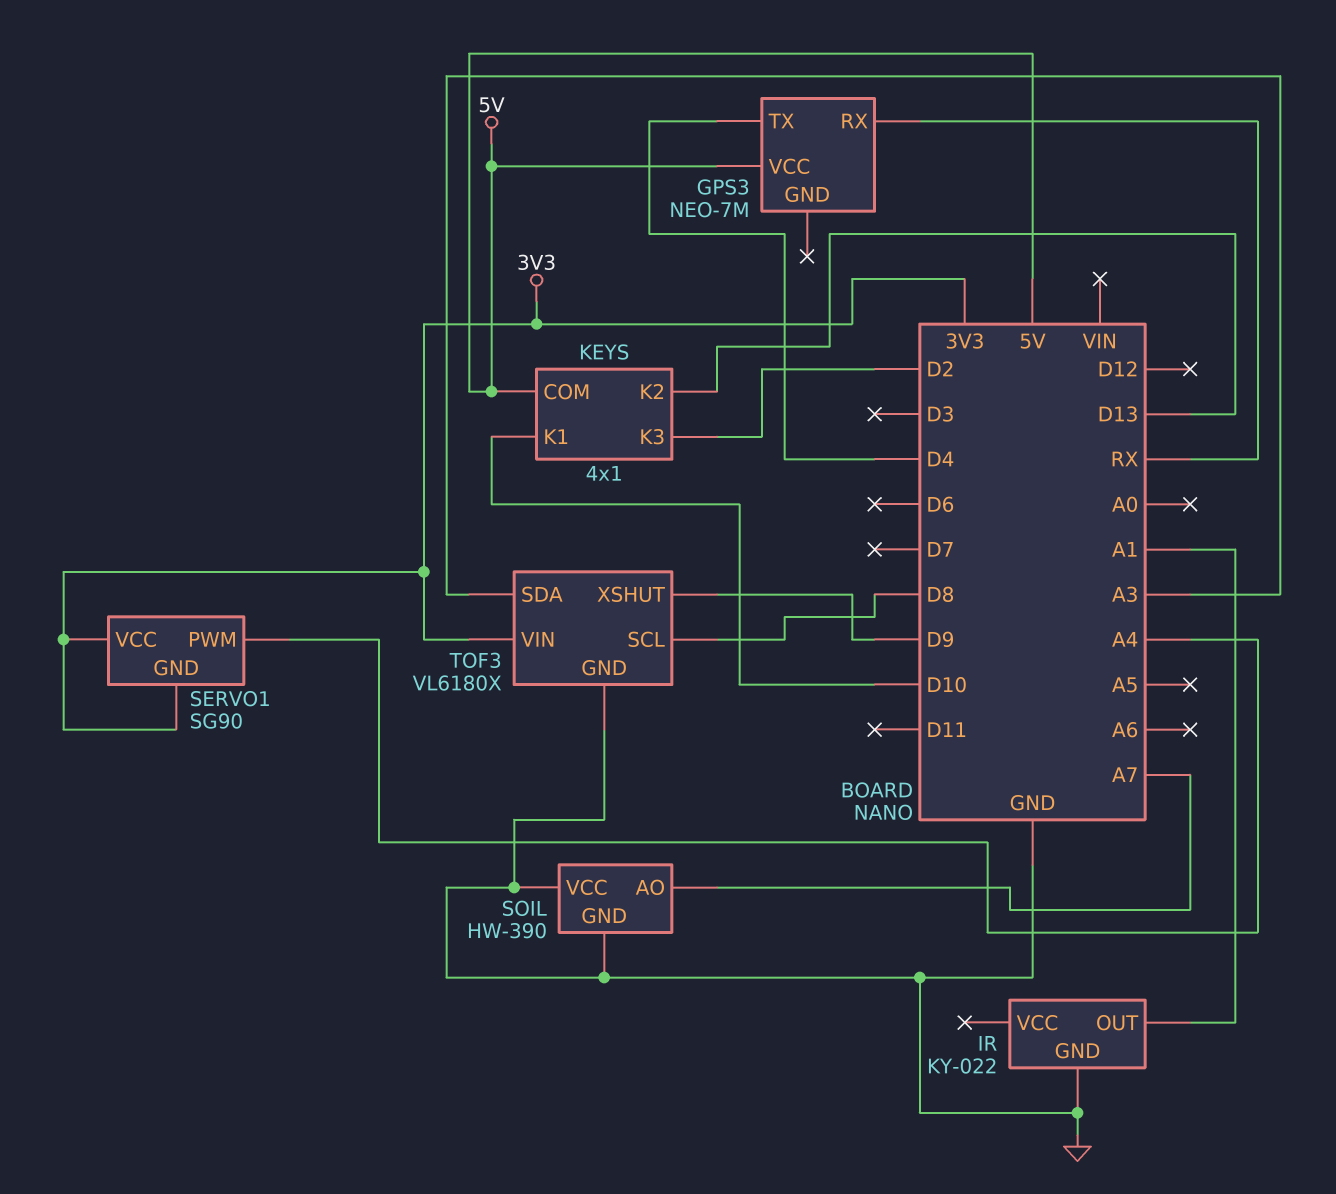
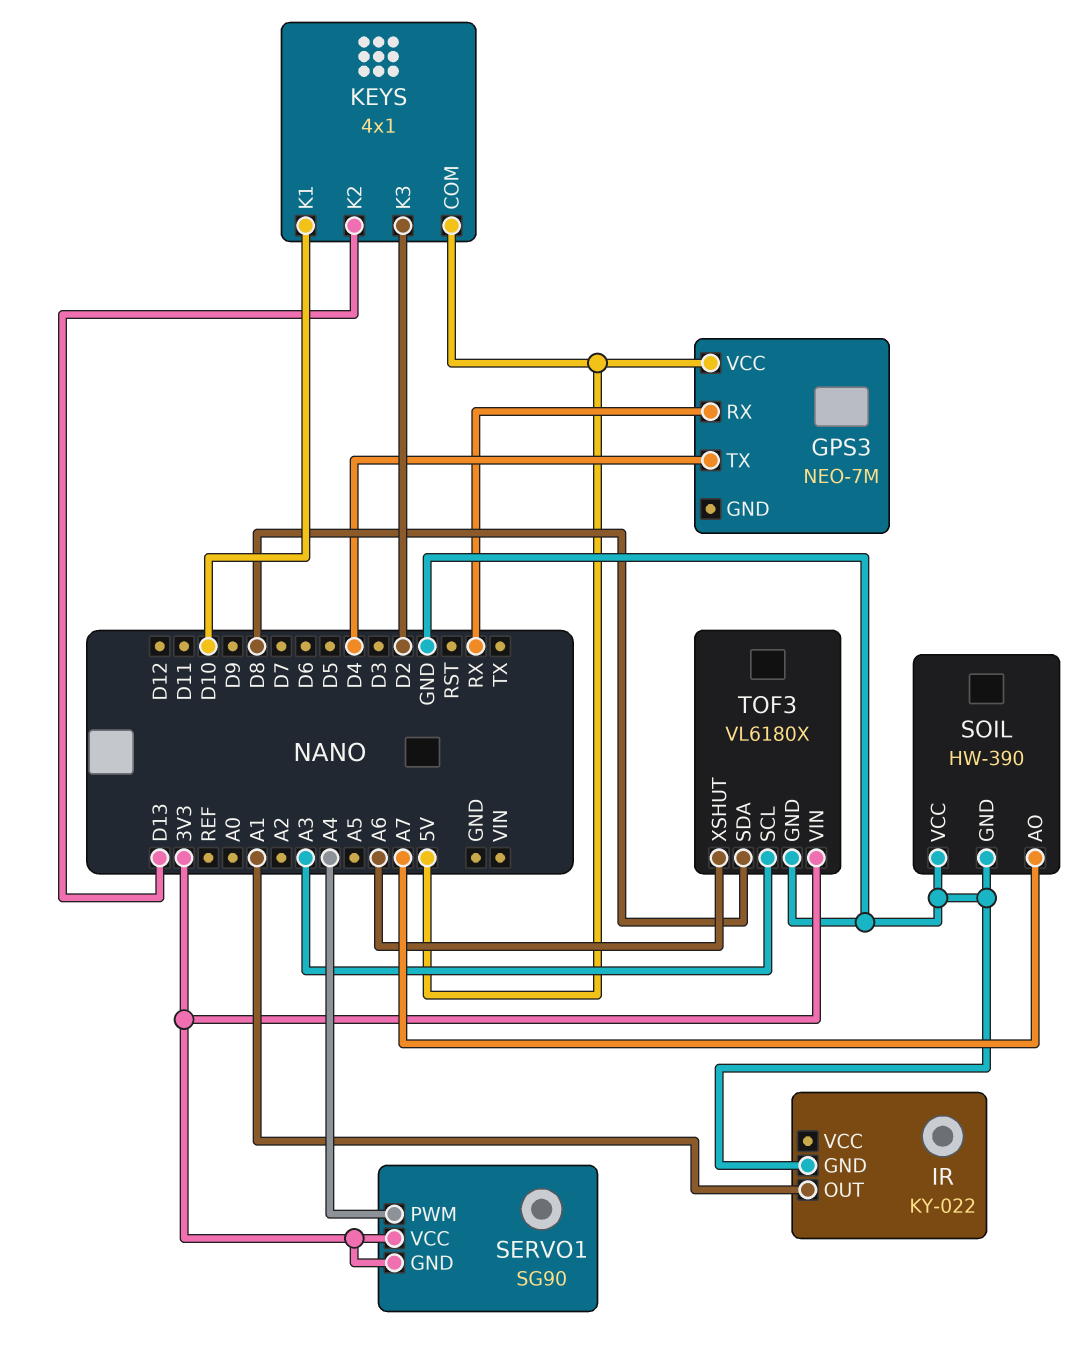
TOF3 pin SCL: D8 -> A3
TOF3 pin SDA: A3 -> D8
TOF3 pin XSHUT: D9 -> A6

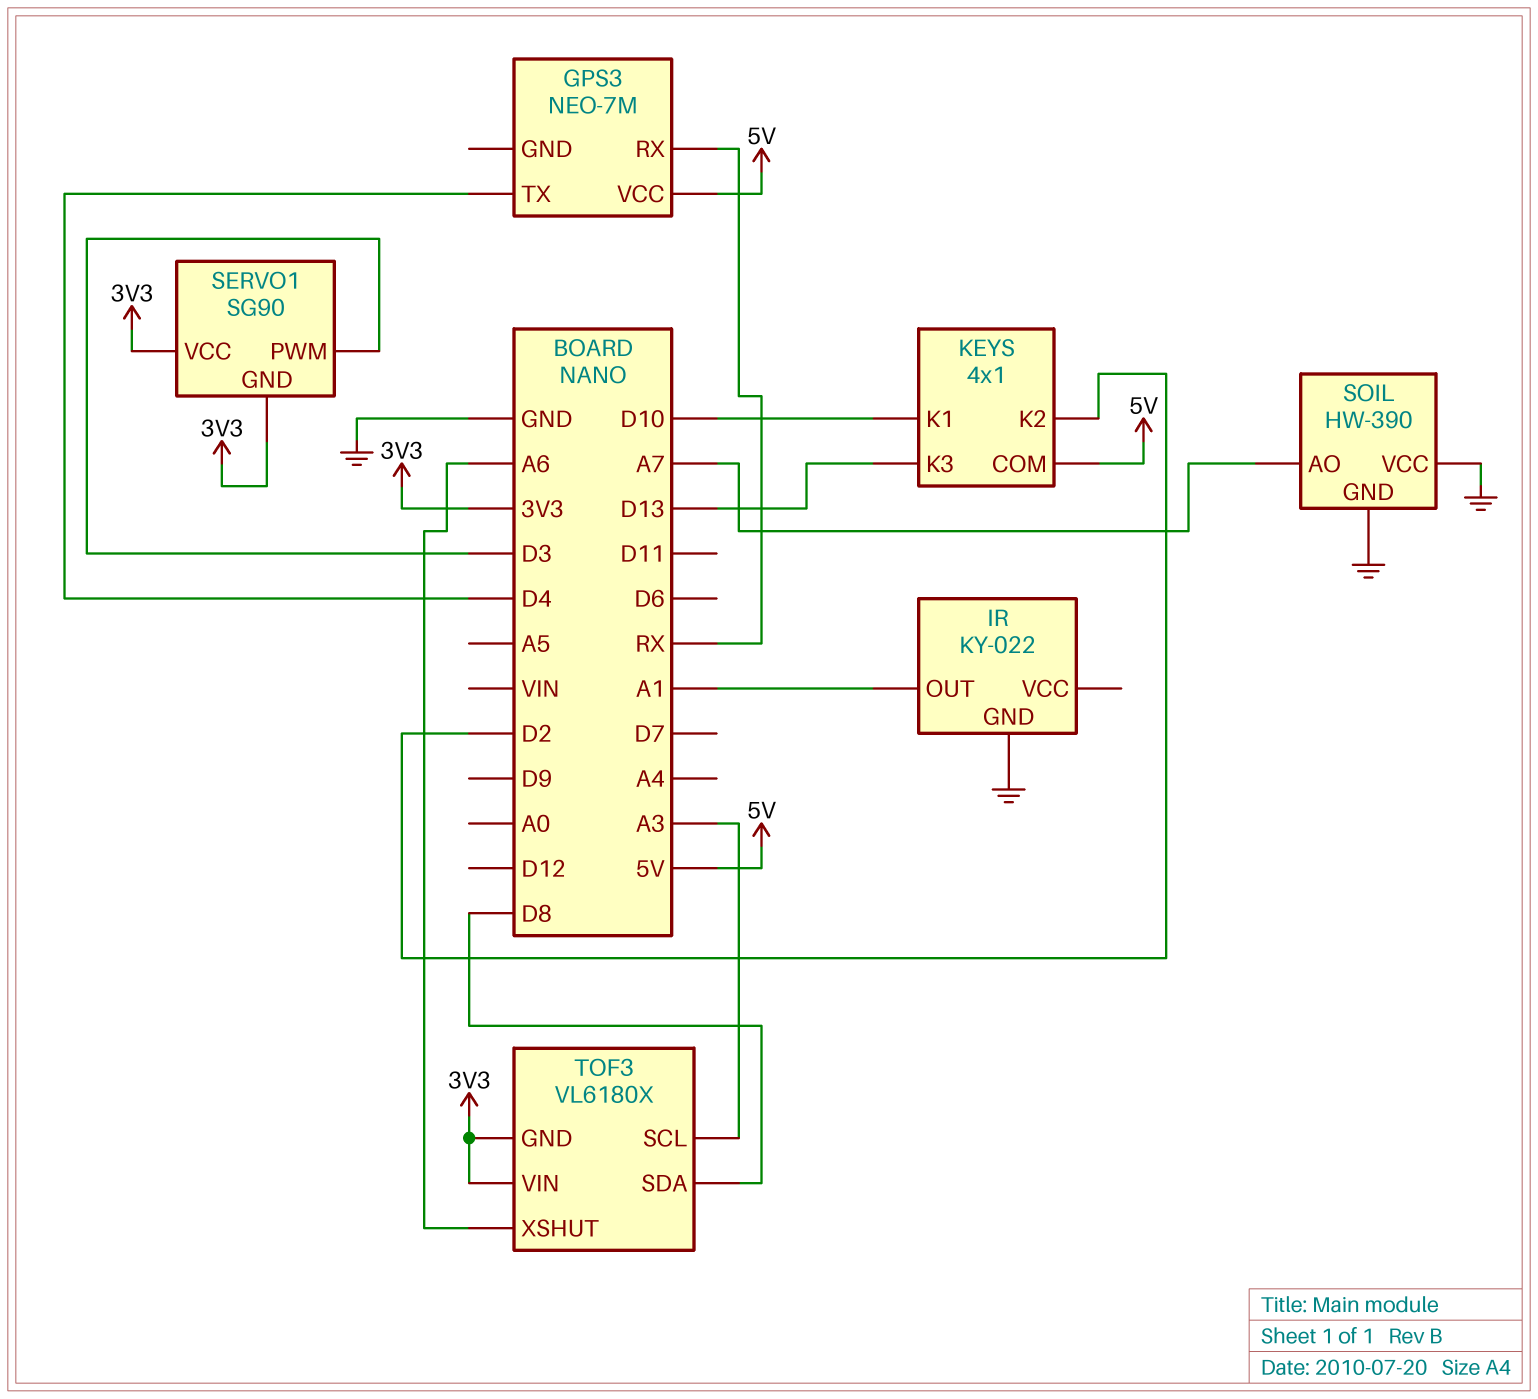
KEYS pin K2: D13 -> D2
KEYS pin K3: D2 -> D13
SERVO1 pin PWM: A4 -> D3
TOF3 pin GND: GND -> 3V3

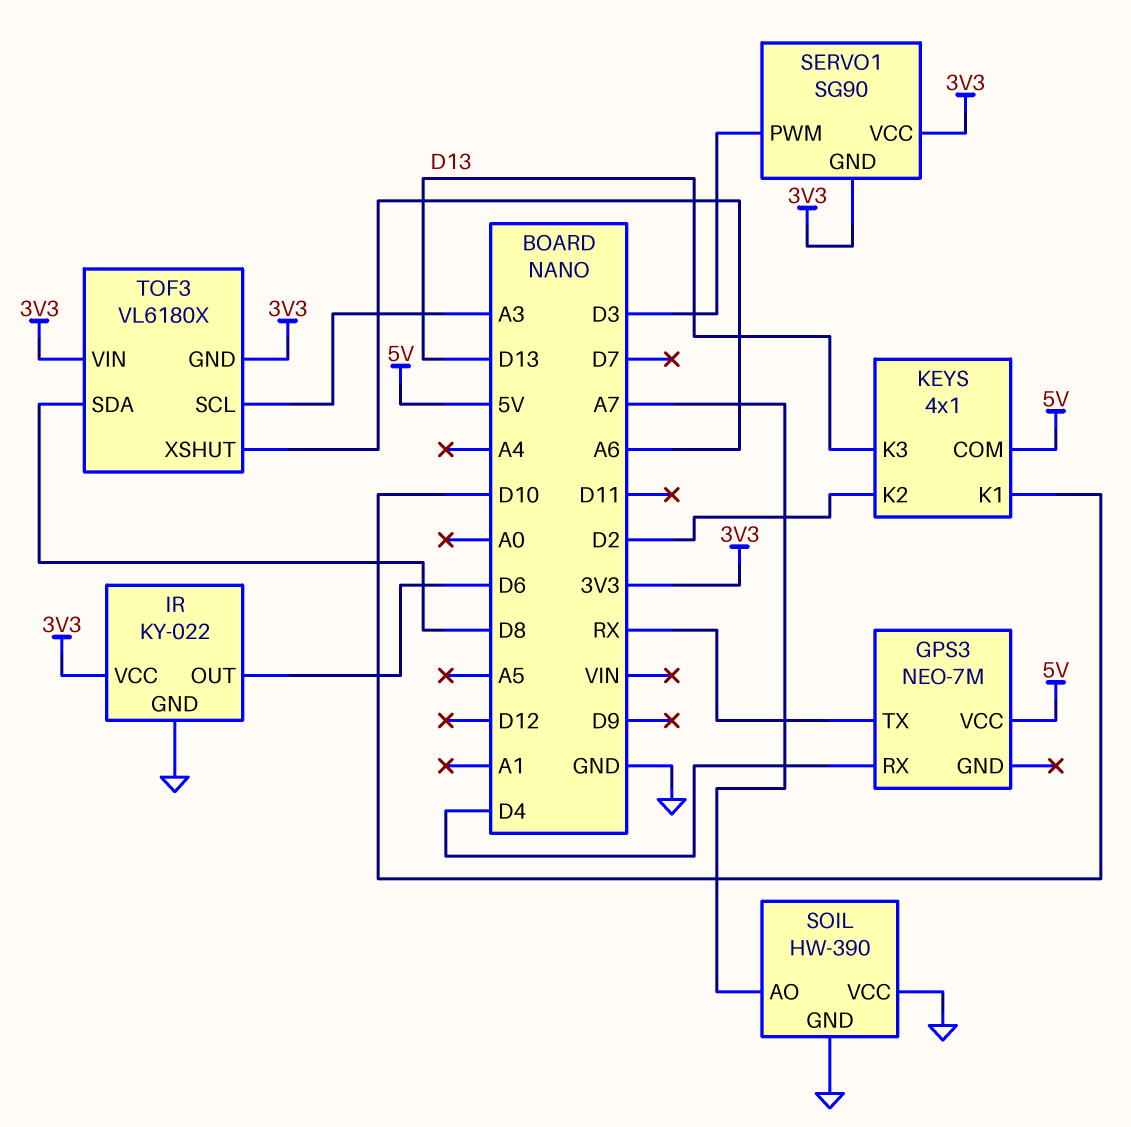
GPS3 pin RX: RX -> D4
GPS3 pin TX: D4 -> RX
IR pin OUT: A1 -> D6
IR pin VCC: none -> 3V3

